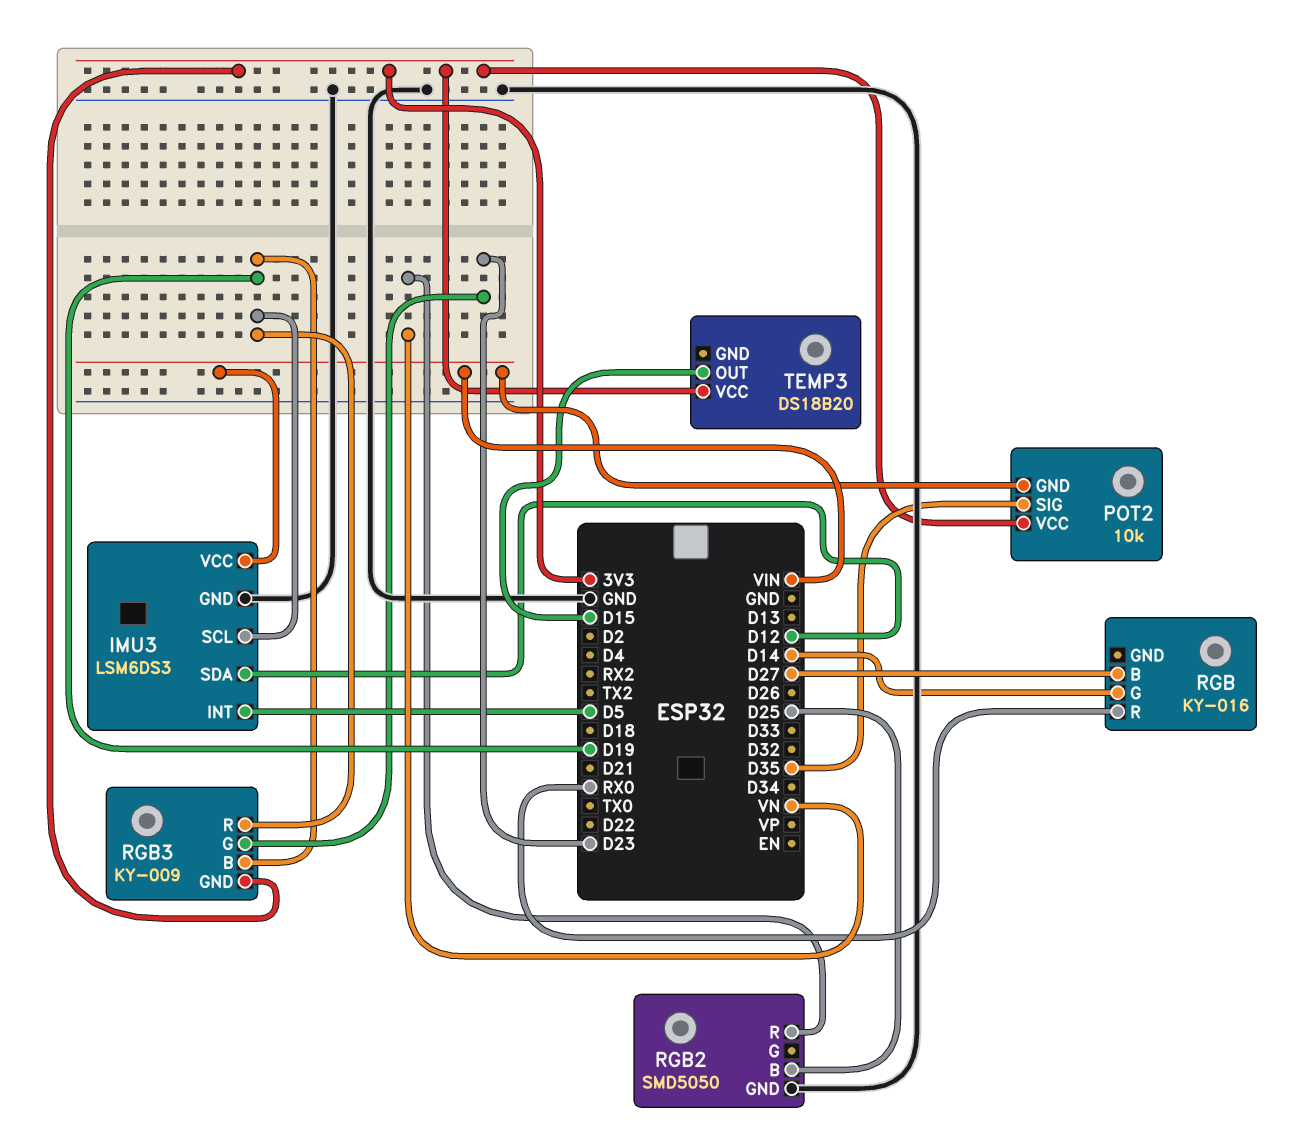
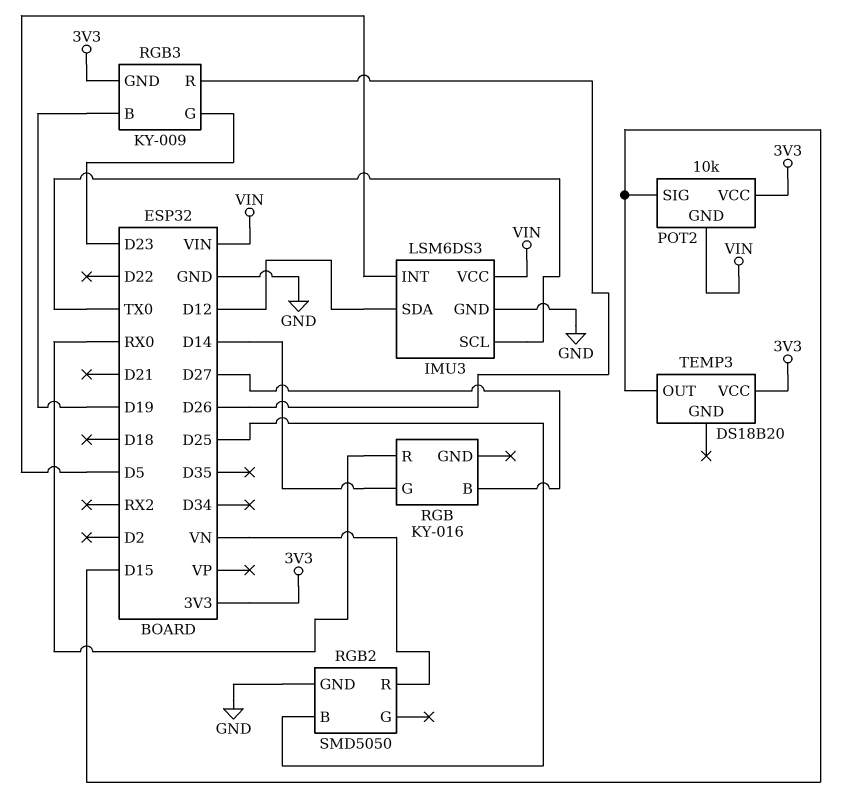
IMU3 pin SCL: D19 -> TX0
POT2 pin SIG: D35 -> D15
RGB3 pin R: D19 -> D26

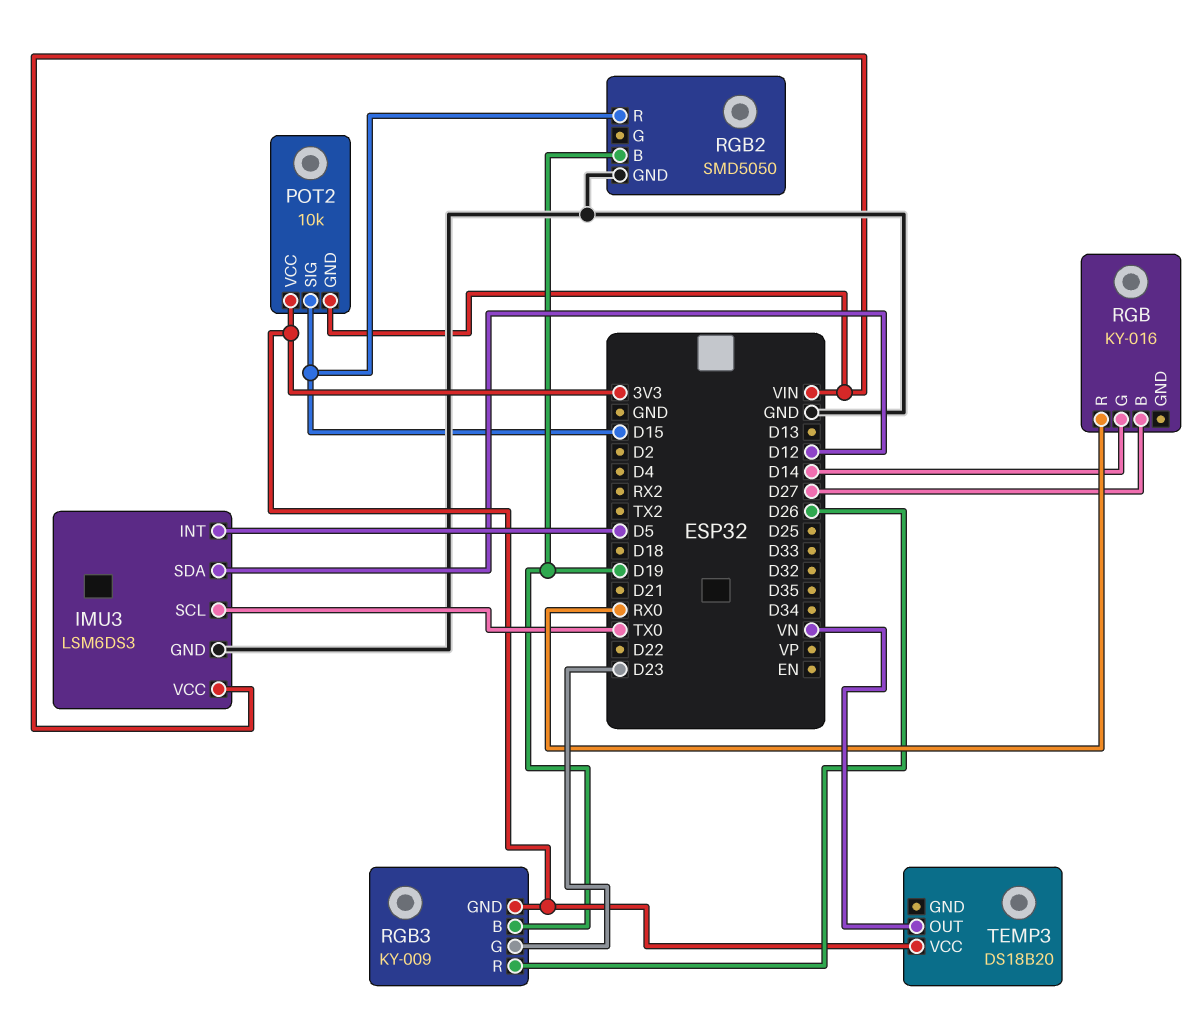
RGB2 pin B: D25 -> D19
RGB2 pin R: VN -> D15
TEMP3 pin OUT: D15 -> VN

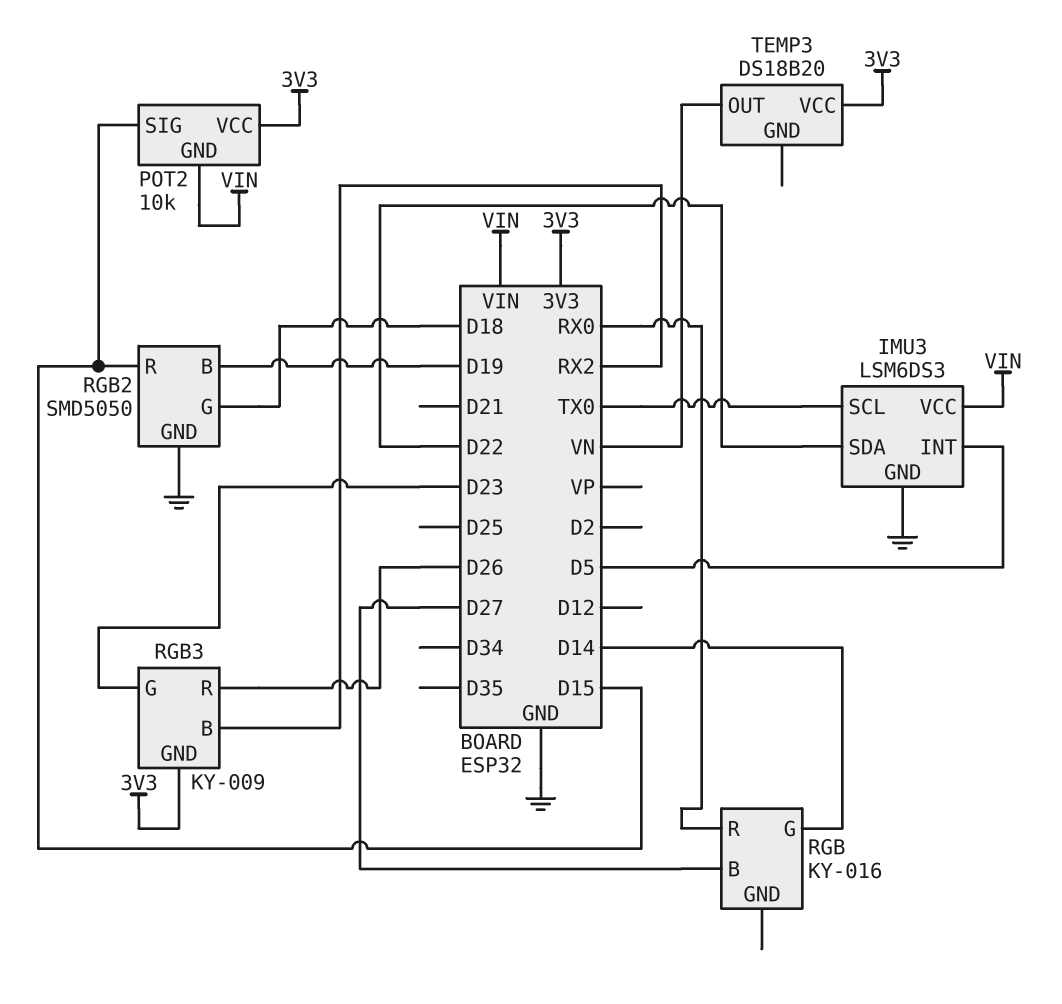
IMU3 pin SDA: D12 -> D22
RGB2 pin G: none -> D18
RGB3 pin B: D19 -> RX2

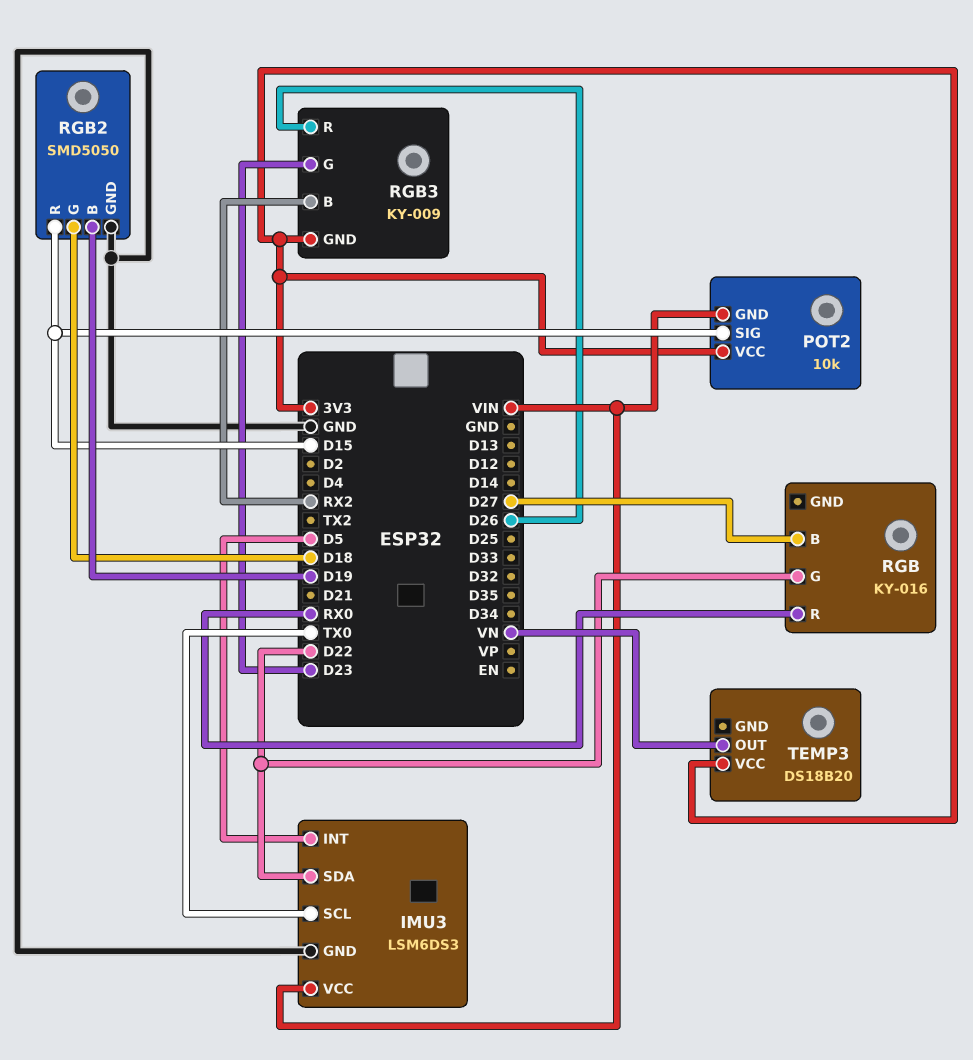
RGB pin G: D14 -> D22

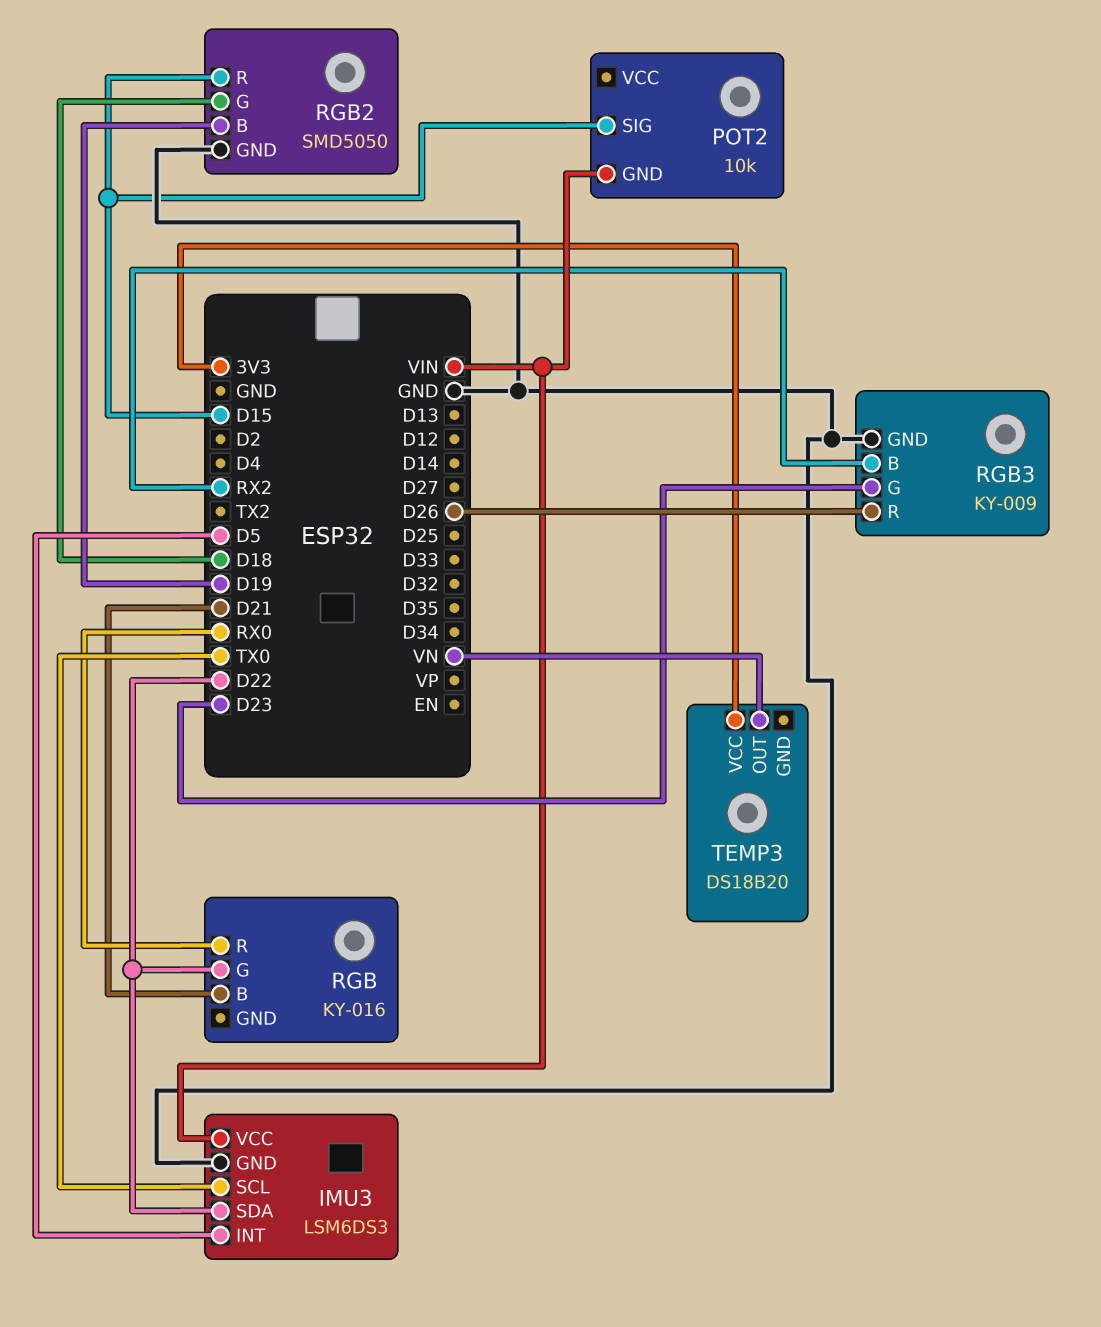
POT2 pin VCC: 3V3 -> none
RGB pin B: D27 -> D21
RGB3 pin GND: 3V3 -> GND

